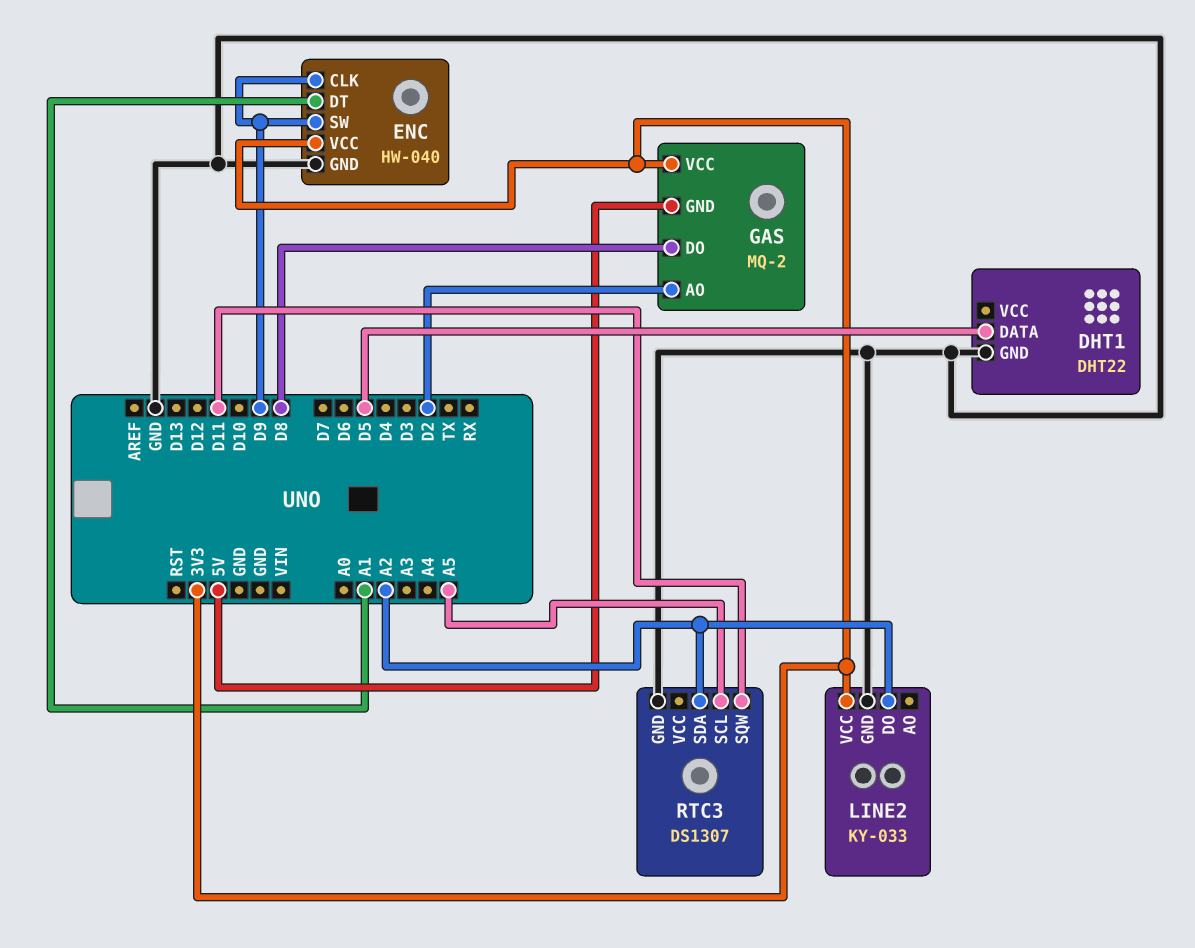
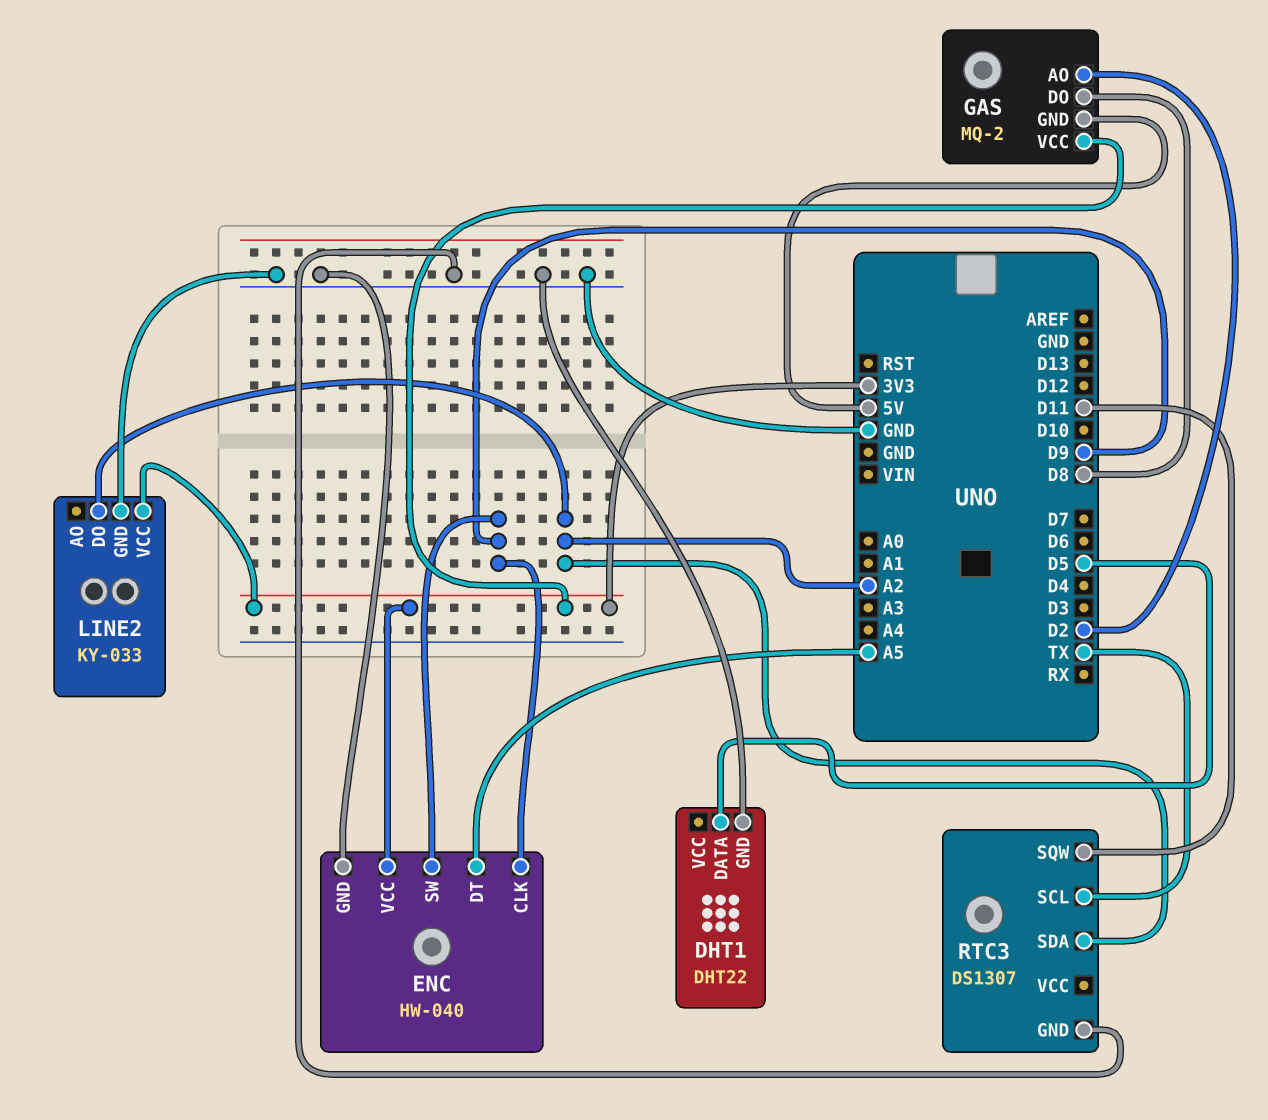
ENC pin DT: A1 -> A5
RTC3 pin SCL: A5 -> TX

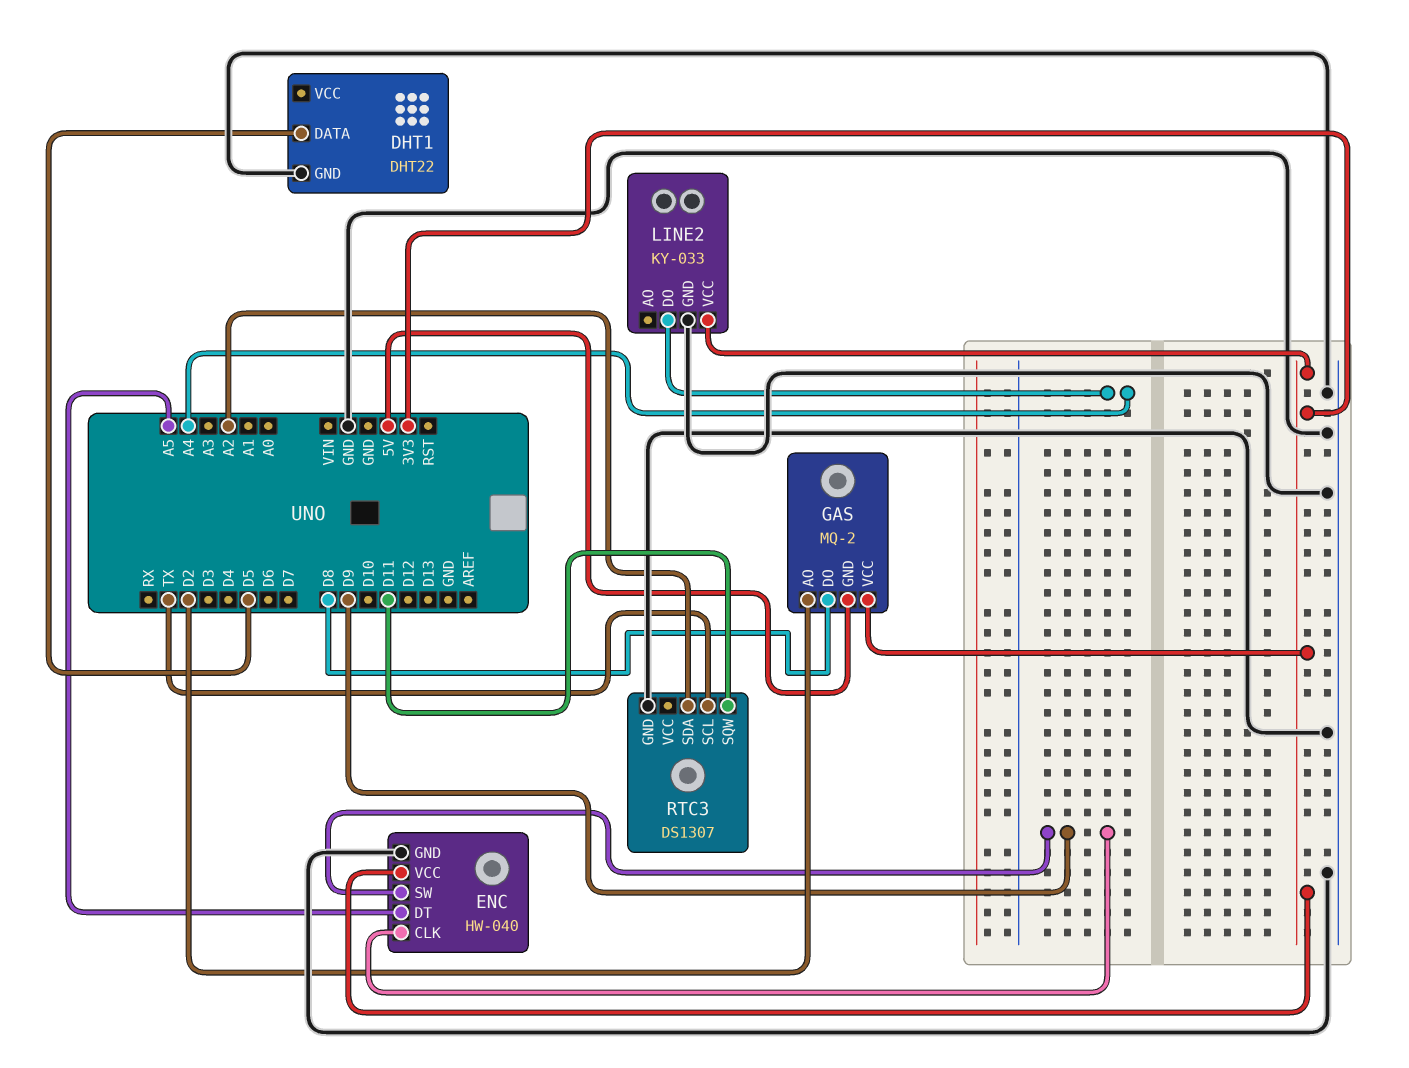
LINE2 pin DO: A2 -> A4

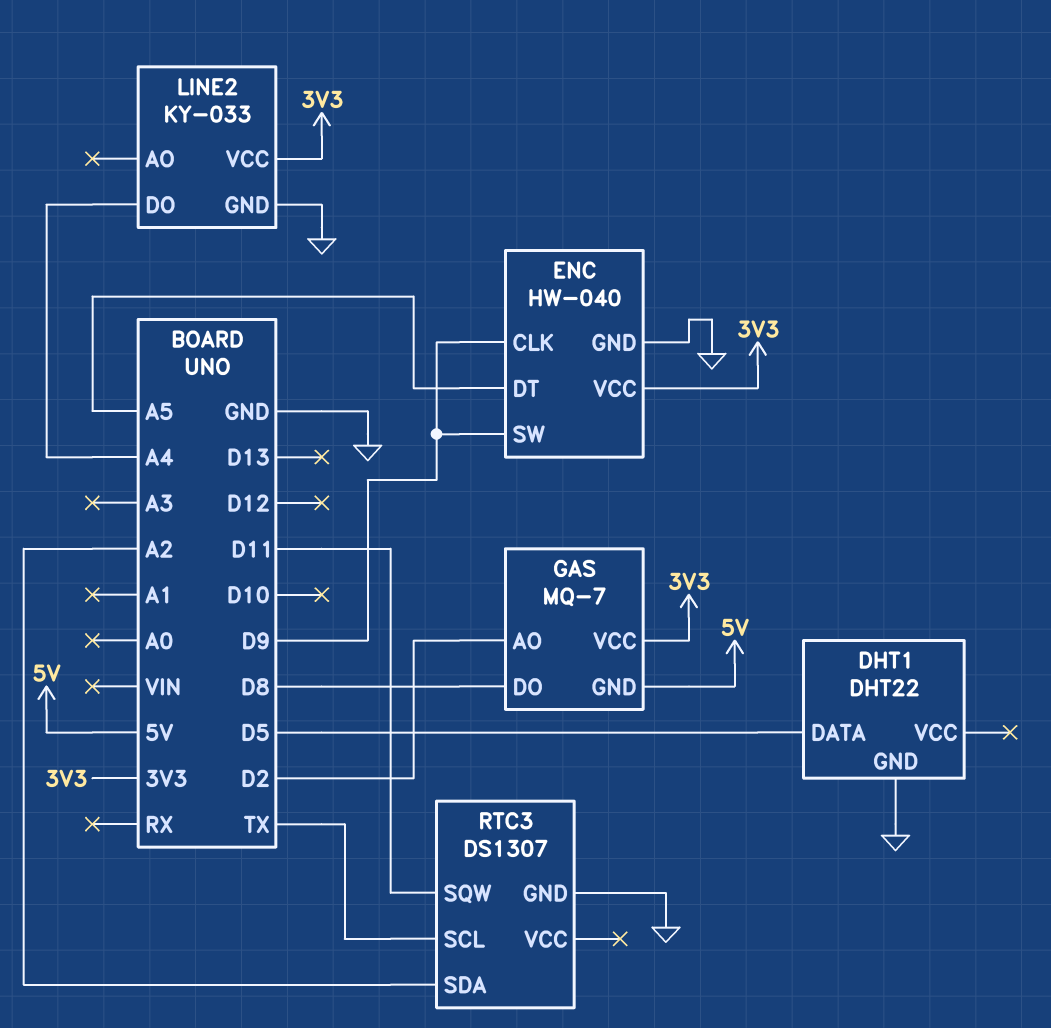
GAS: MQ-2 -> MQ-7

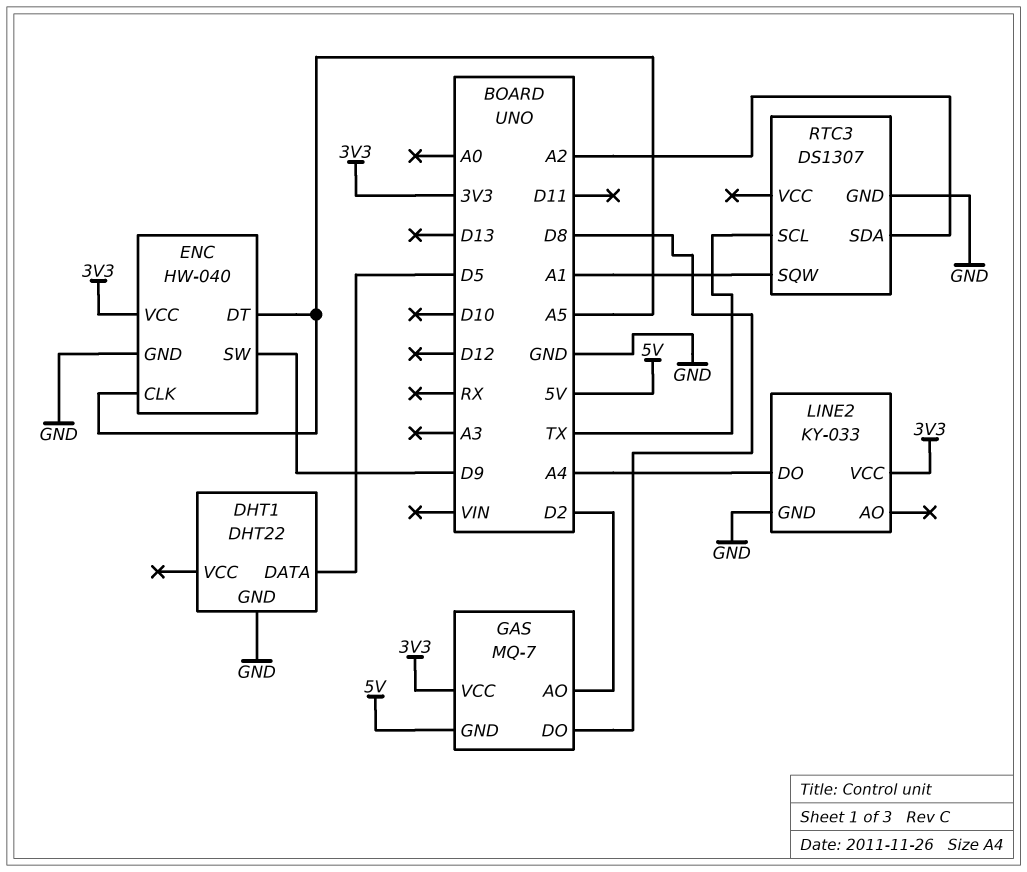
ENC pin CLK: D9 -> A5
RTC3 pin SQW: D11 -> A1

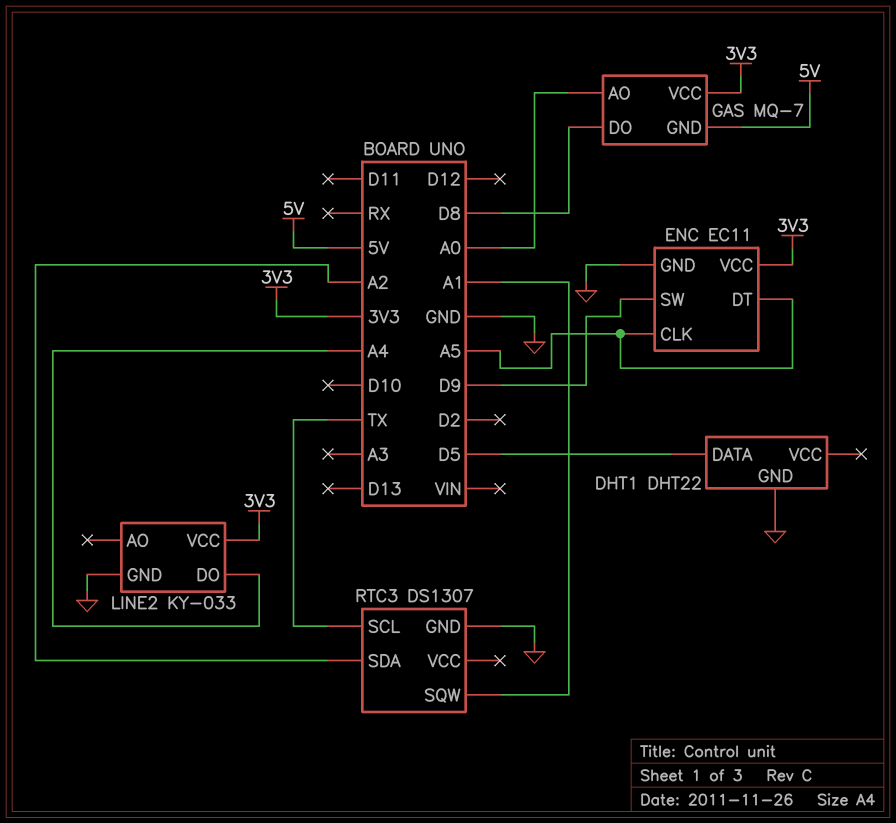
ENC: HW-040 -> EC11
GAS pin AO: D2 -> A0

